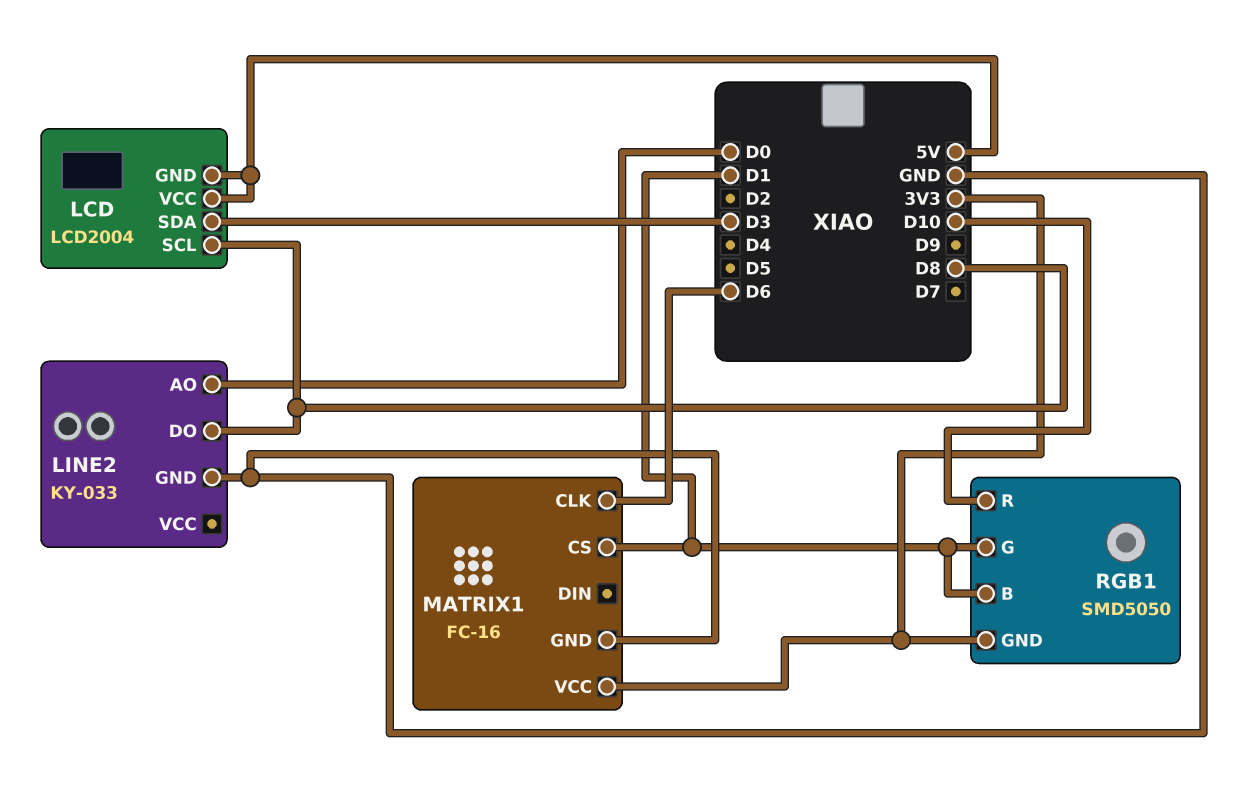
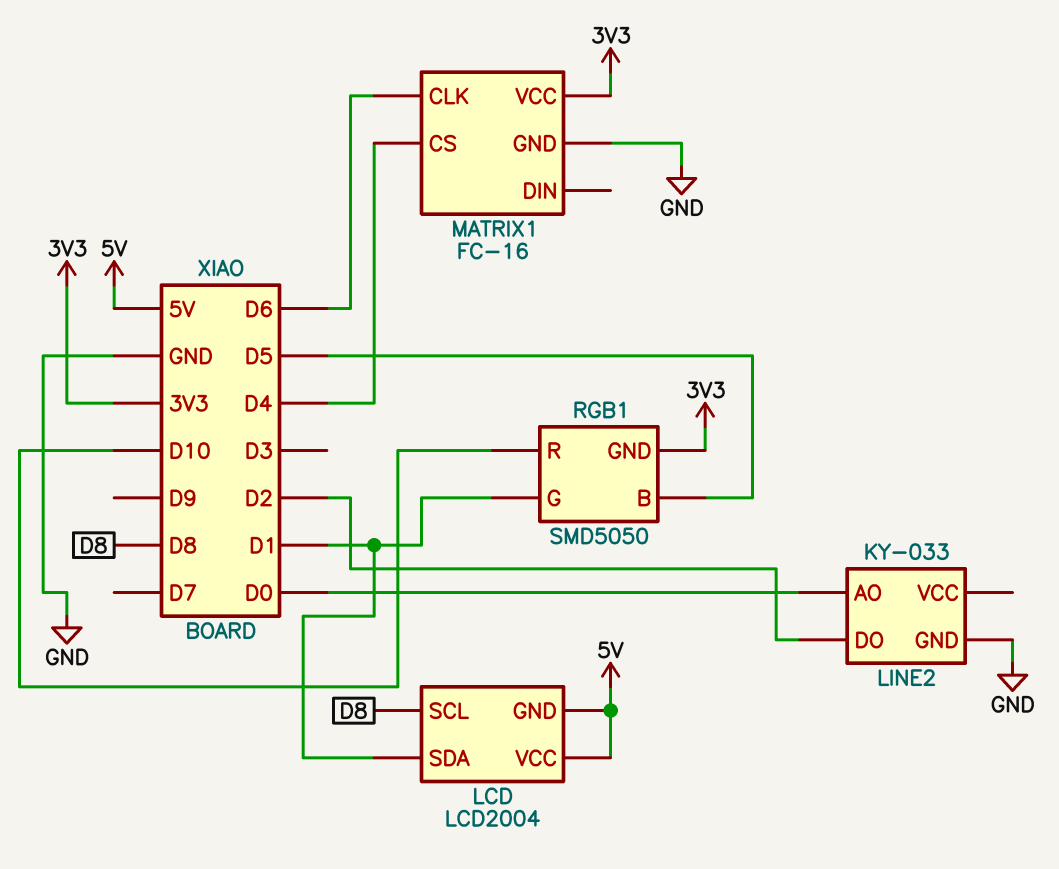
LCD pin SDA: D3 -> D1
LINE2 pin DO: D8 -> D2
MATRIX1 pin CS: D1 -> D4
RGB1 pin B: D1 -> D5

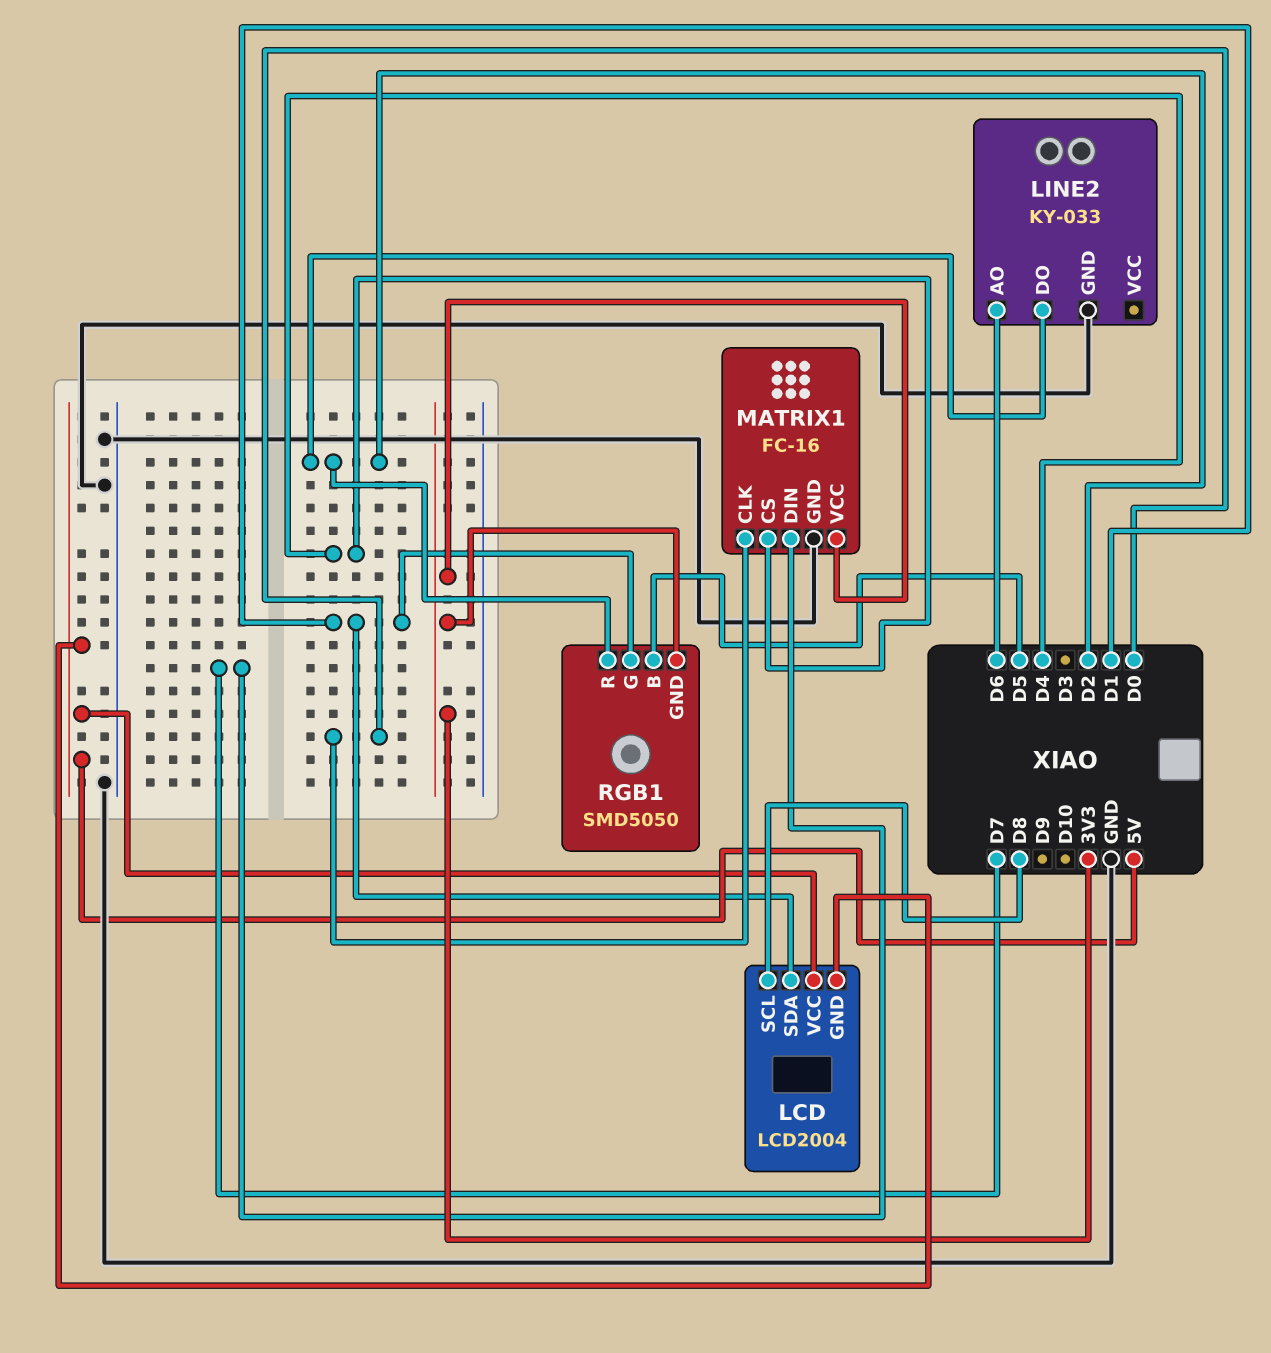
LINE2 pin AO: D0 -> D6
MATRIX1 pin CLK: D6 -> D0
MATRIX1 pin DIN: none -> D7
RGB1 pin R: D10 -> D2

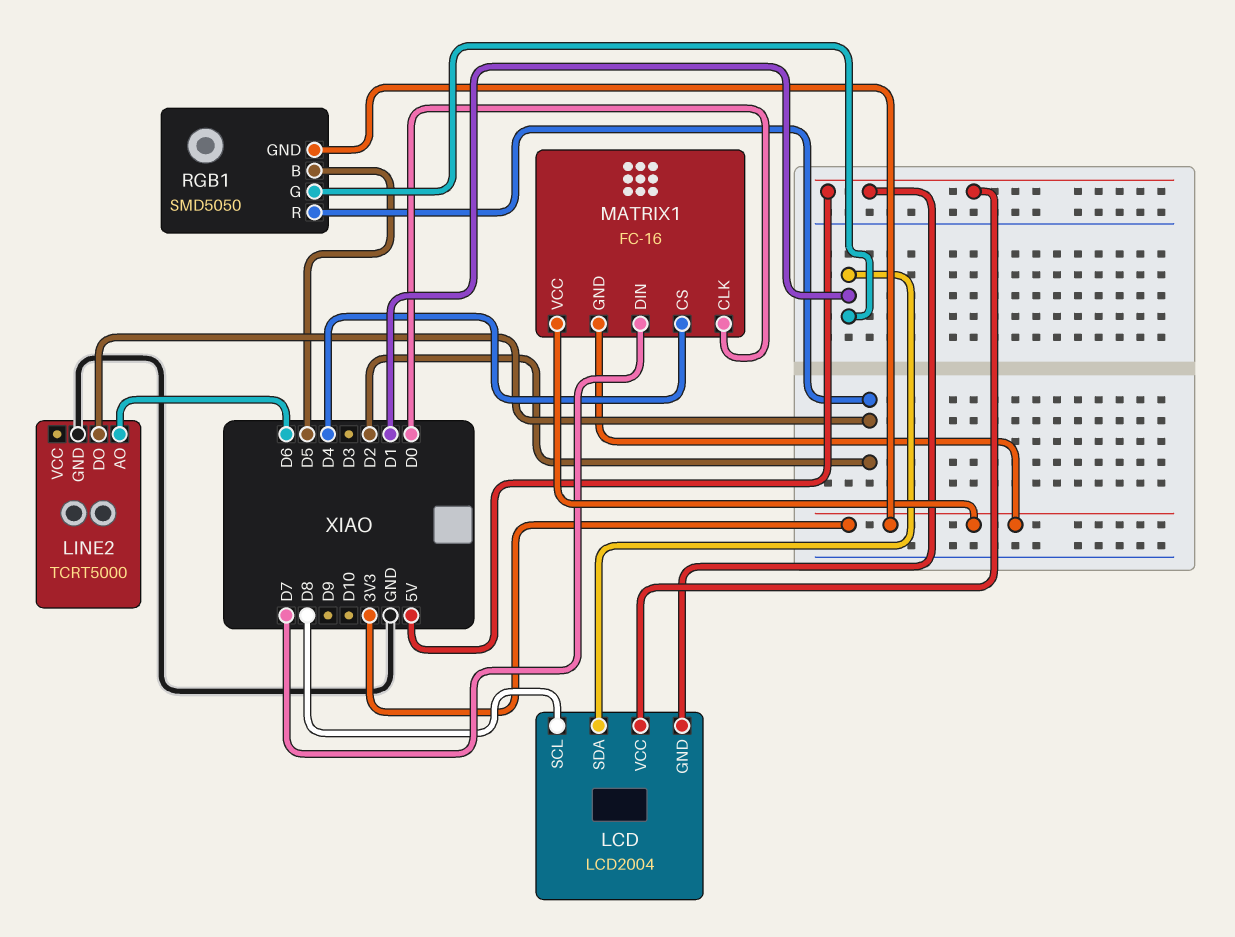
LINE2: KY-033 -> TCRT5000
MATRIX1 pin GND: GND -> 3V3

